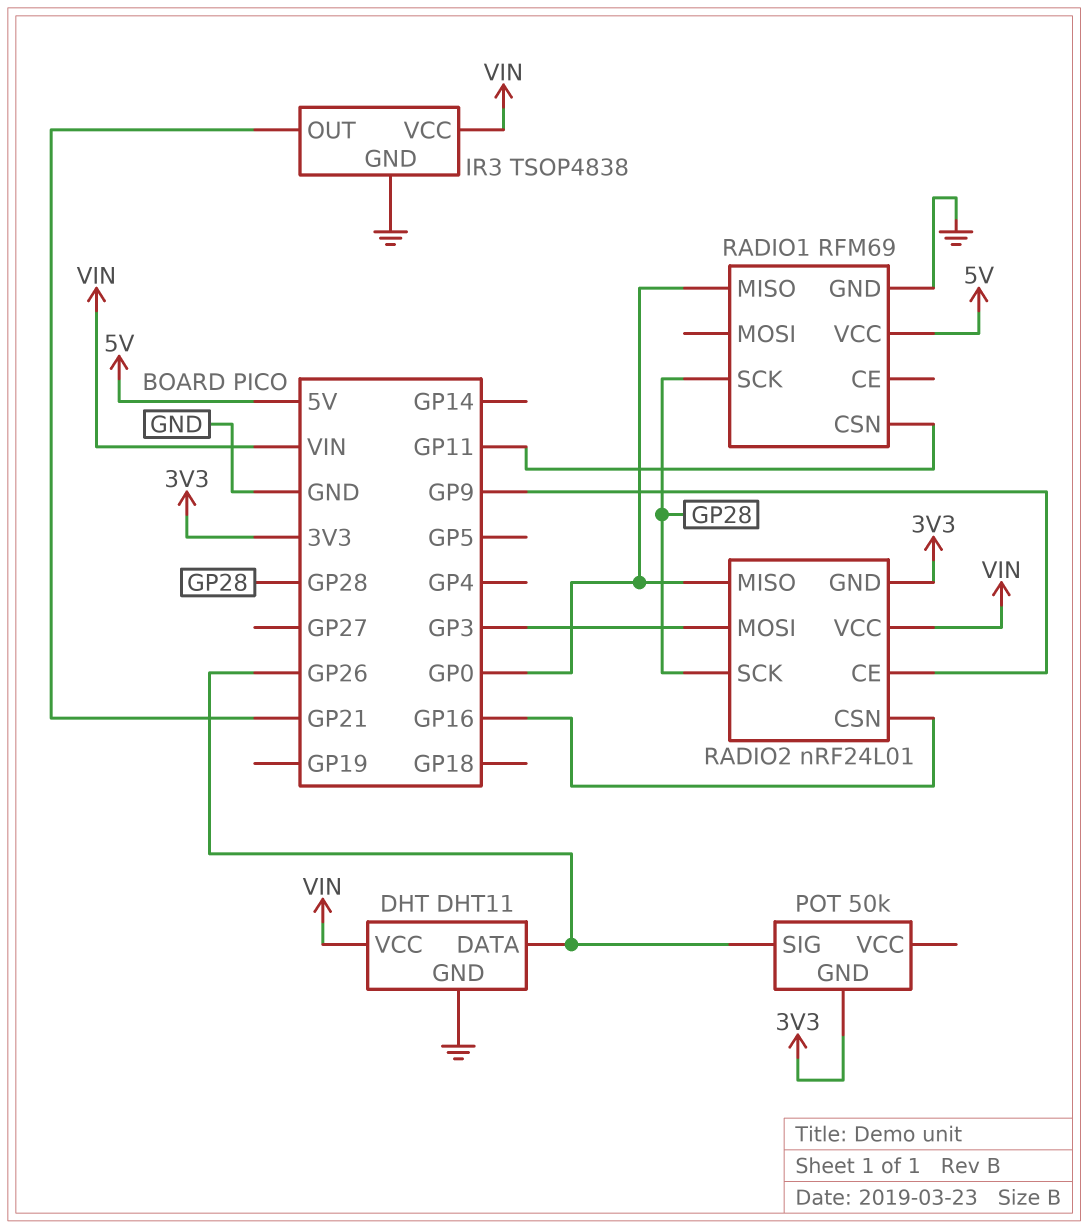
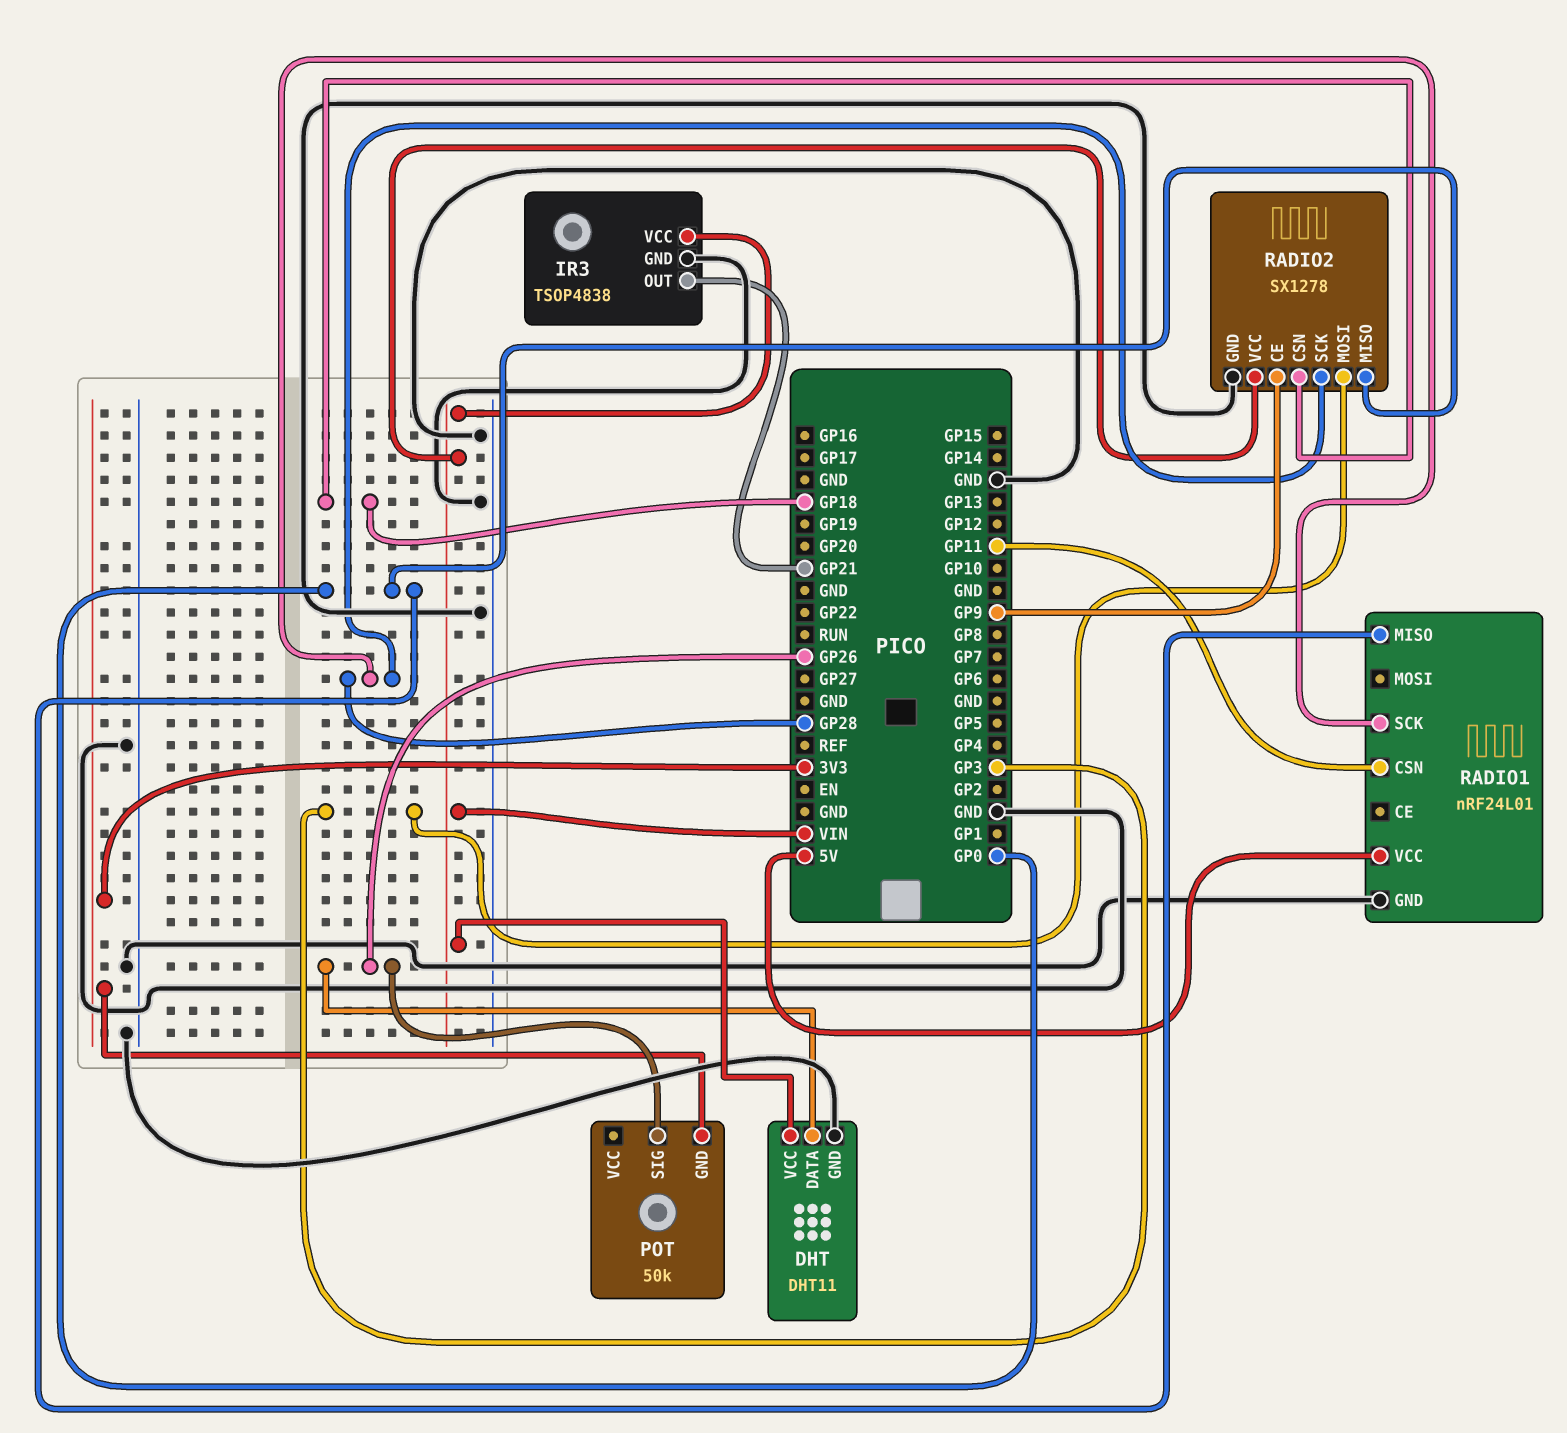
RADIO1: RFM69 -> nRF24L01
RADIO2: nRF24L01 -> SX1278
RADIO2 pin CSN: GP16 -> GP18
RADIO2 pin GND: 3V3 -> GND

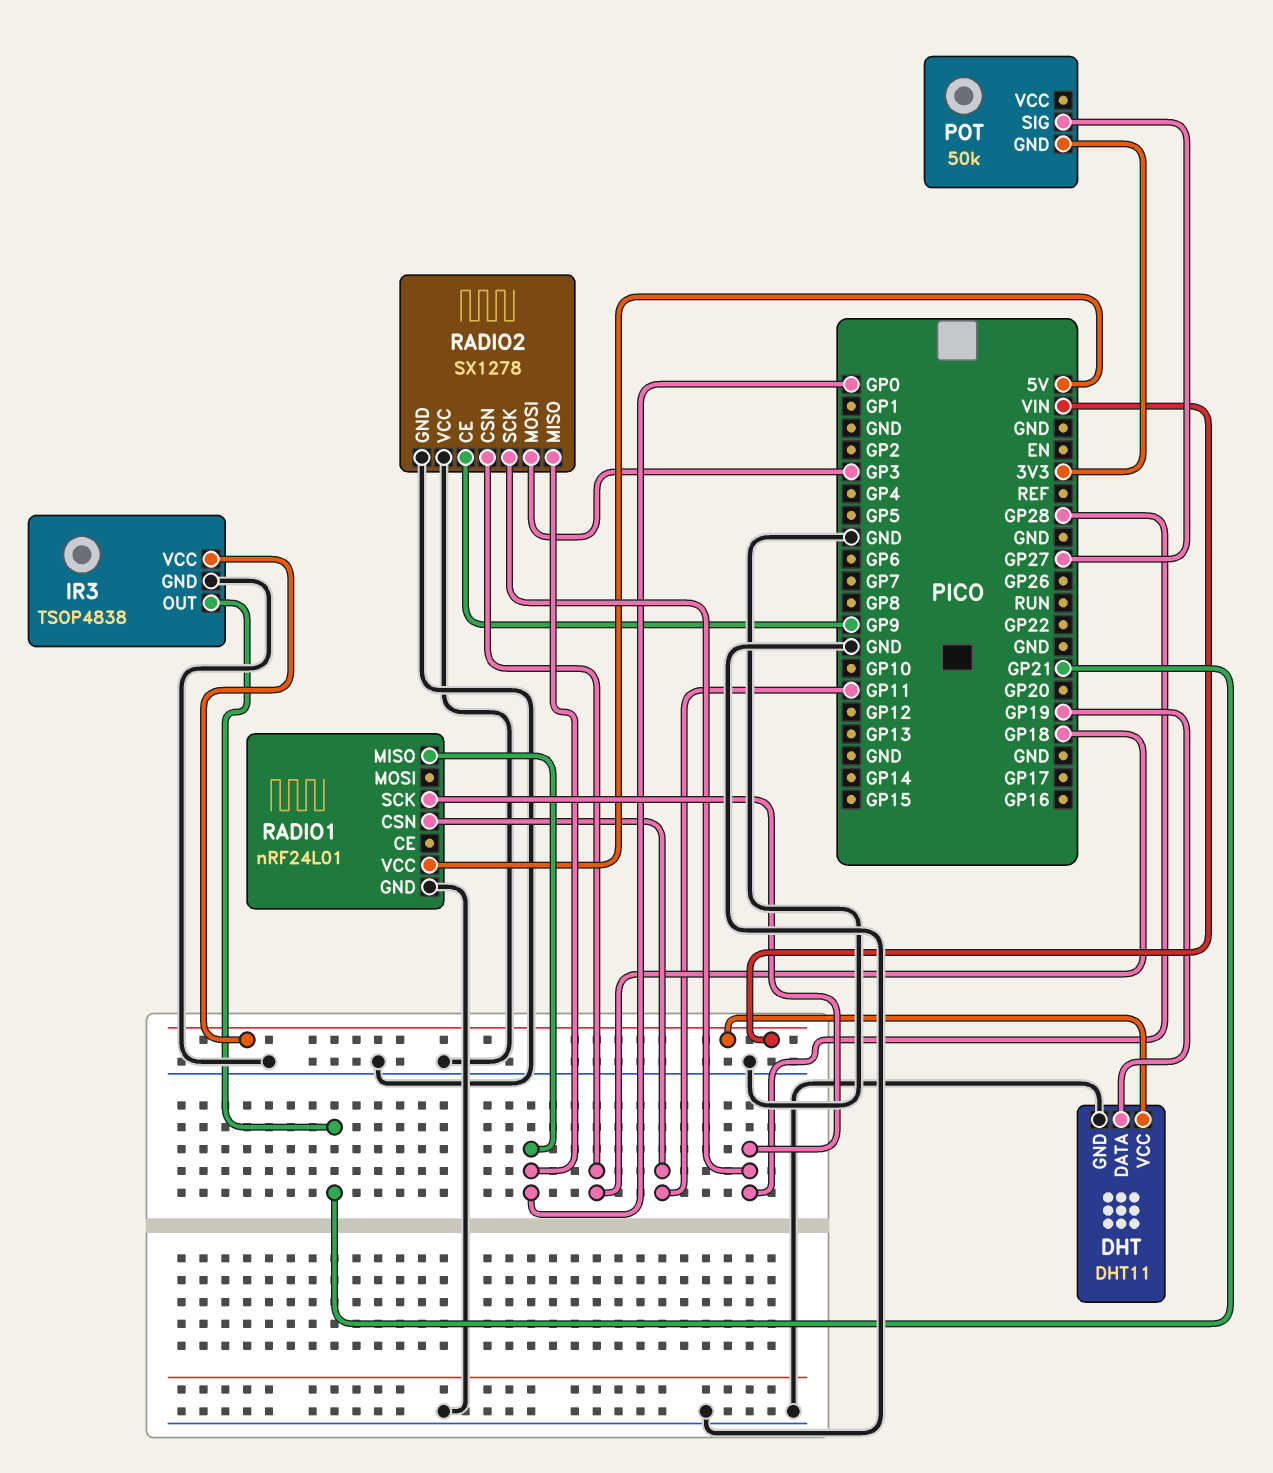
DHT pin DATA: GP26 -> GP19
POT pin SIG: GP26 -> GP27
RADIO2 pin VCC: VIN -> GND

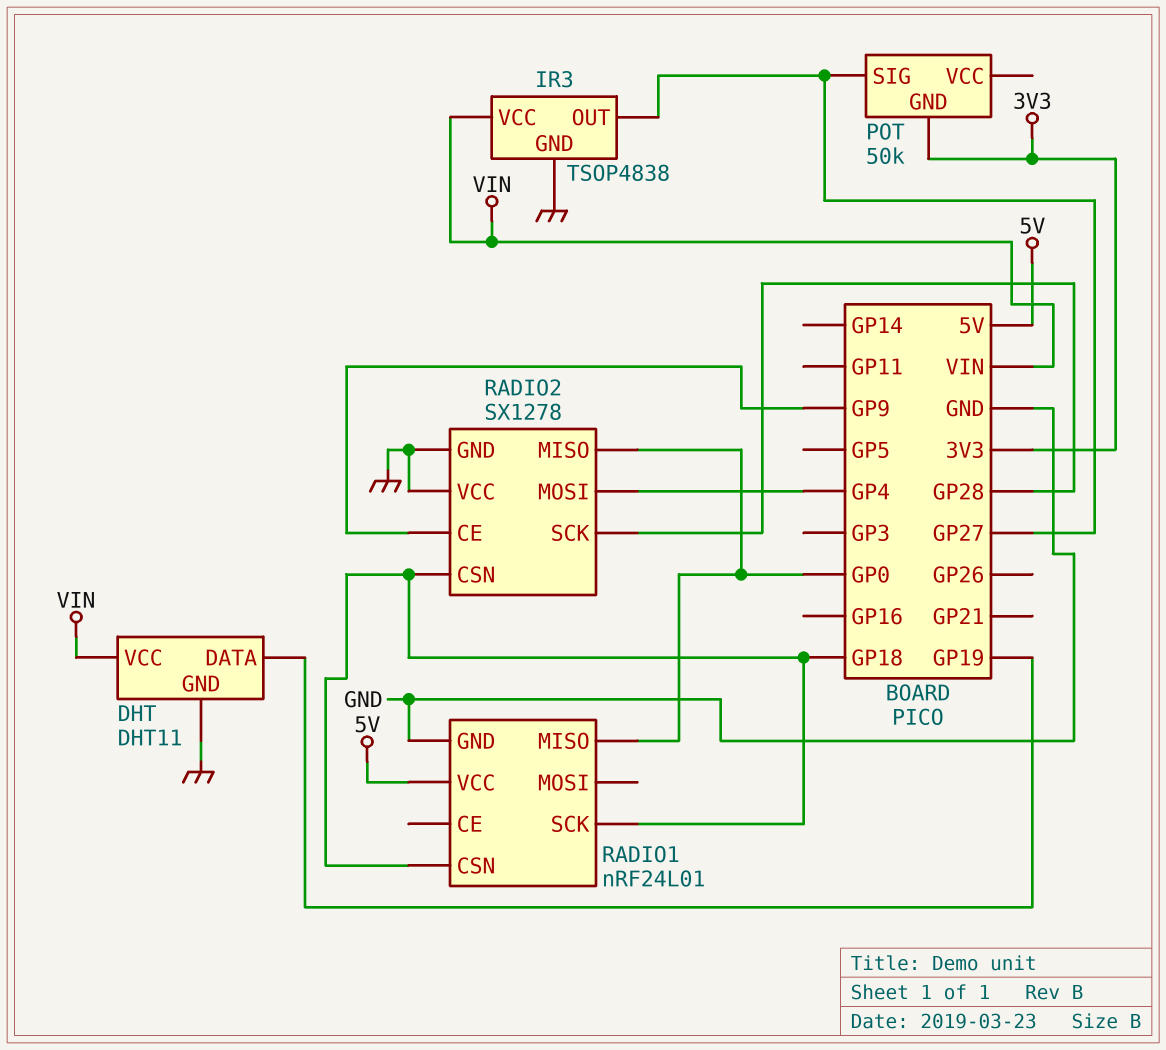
IR3 pin OUT: GP21 -> GP27
RADIO1 pin CSN: GP11 -> GP18
RADIO1 pin SCK: GP28 -> GP18
RADIO2 pin MOSI: GP3 -> GP4

